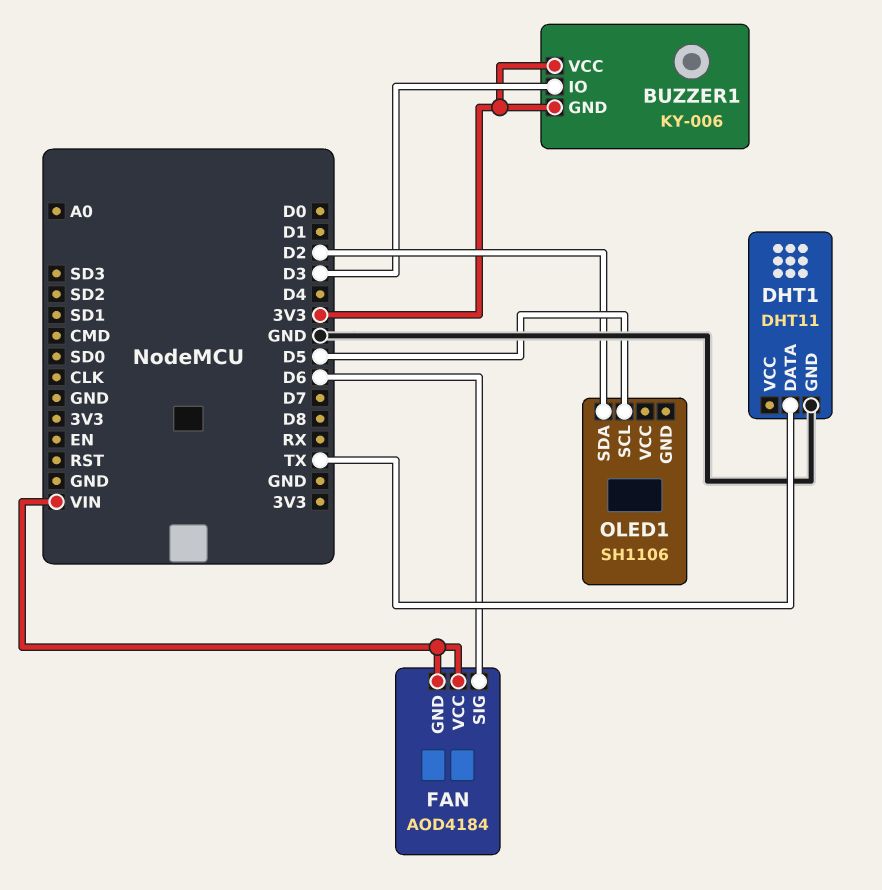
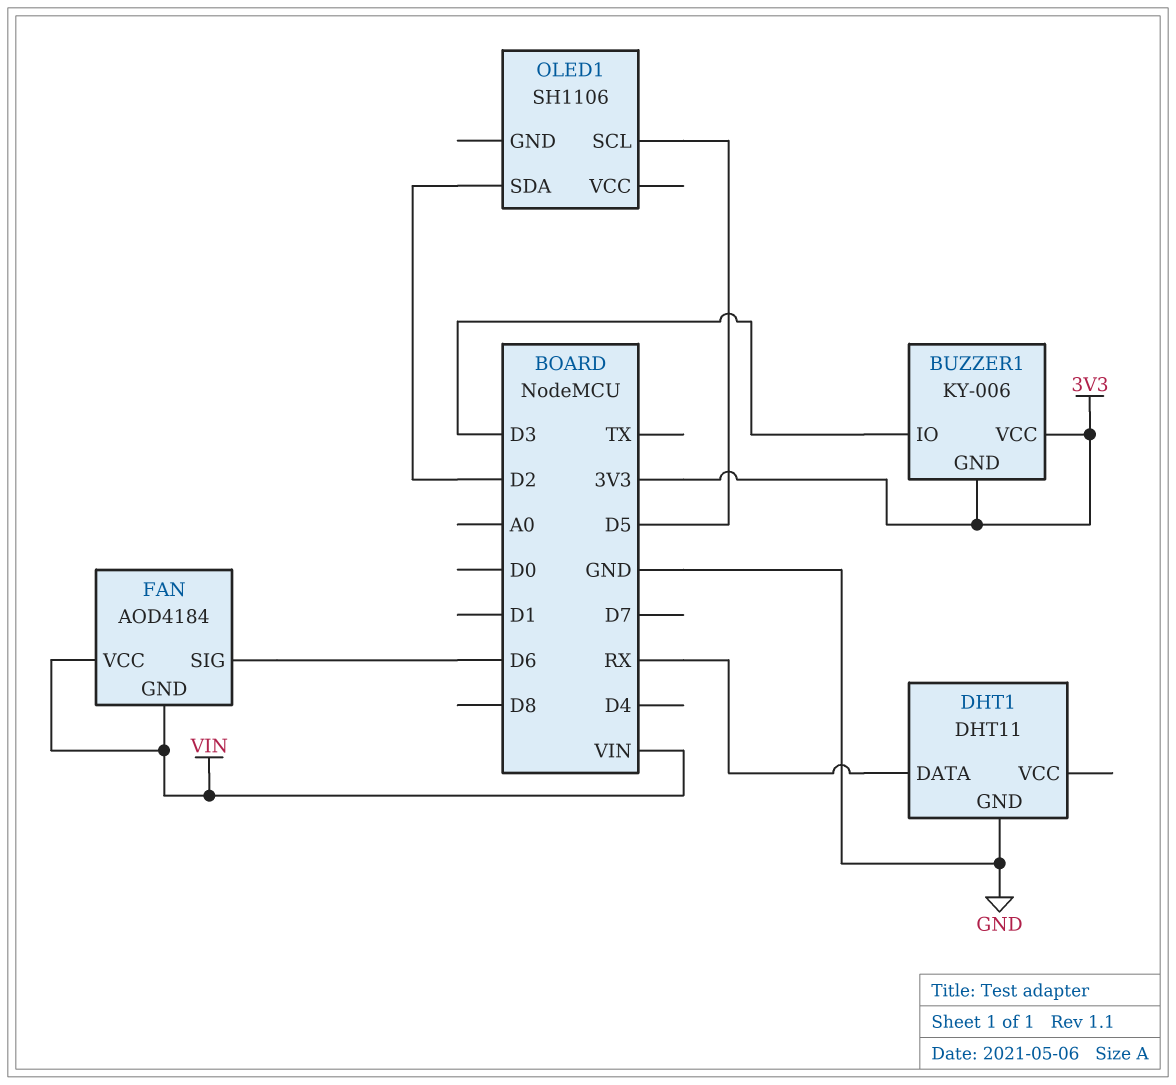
DHT1 pin DATA: TX -> RX

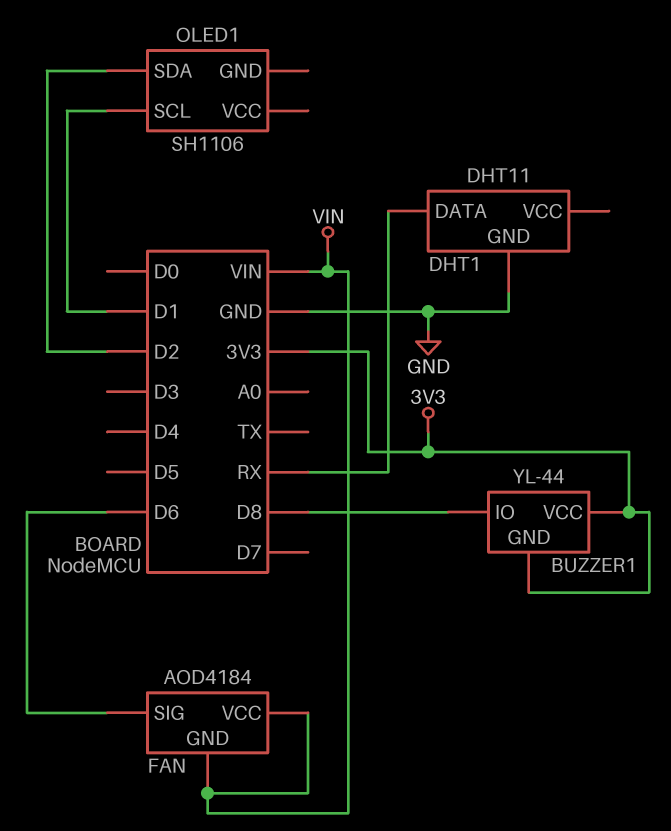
BUZZER1: KY-006 -> YL-44
BUZZER1 pin IO: D3 -> D8
OLED1 pin SCL: D5 -> D1

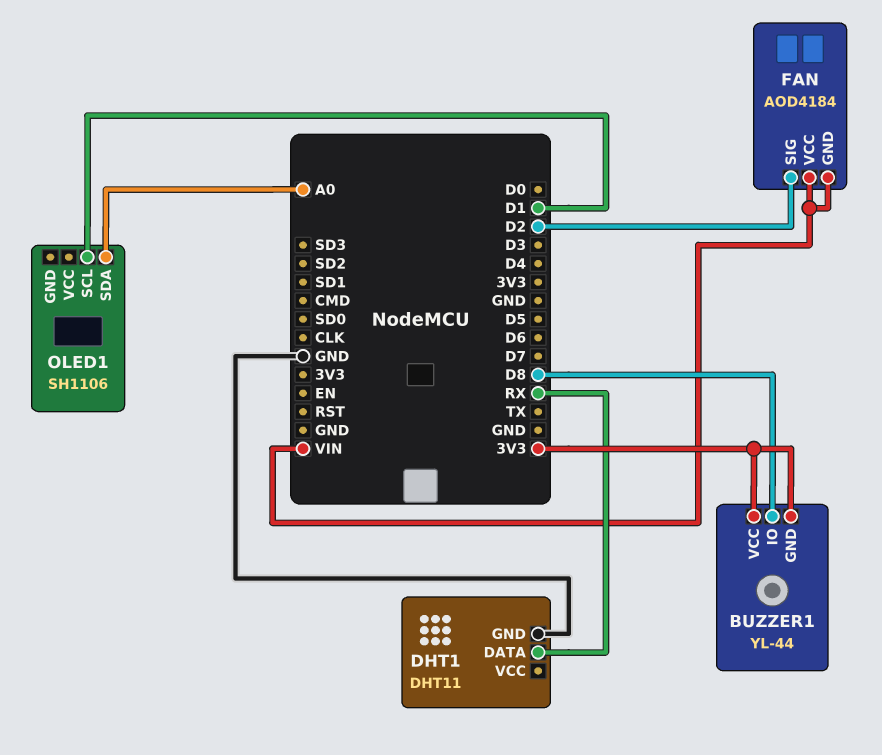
FAN pin SIG: D6 -> D2
OLED1 pin SDA: D2 -> A0

